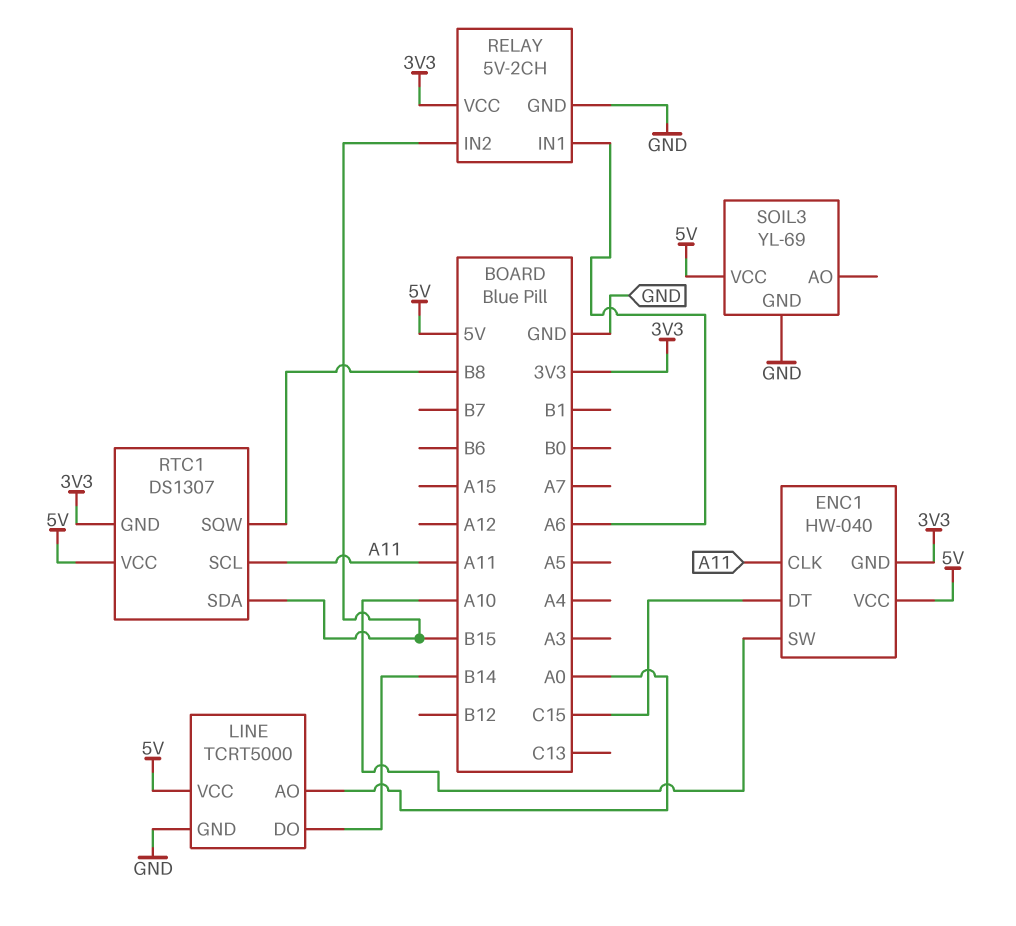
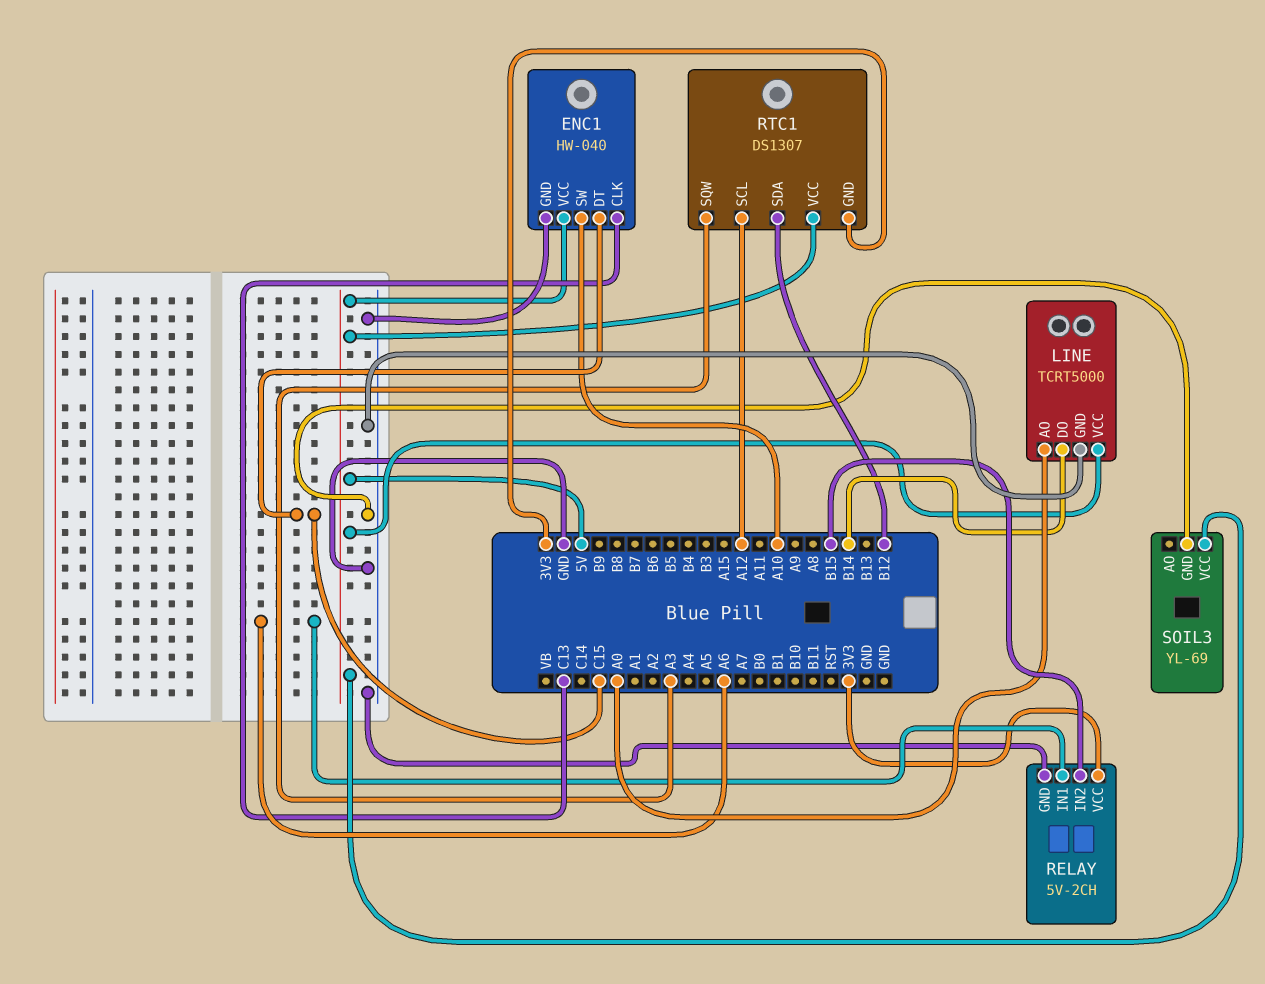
ENC1 pin CLK: A11 -> C13
ENC1 pin GND: 3V3 -> GND
RTC1 pin SCL: A11 -> A12
RTC1 pin SDA: B15 -> B12
RTC1 pin SQW: B8 -> A3

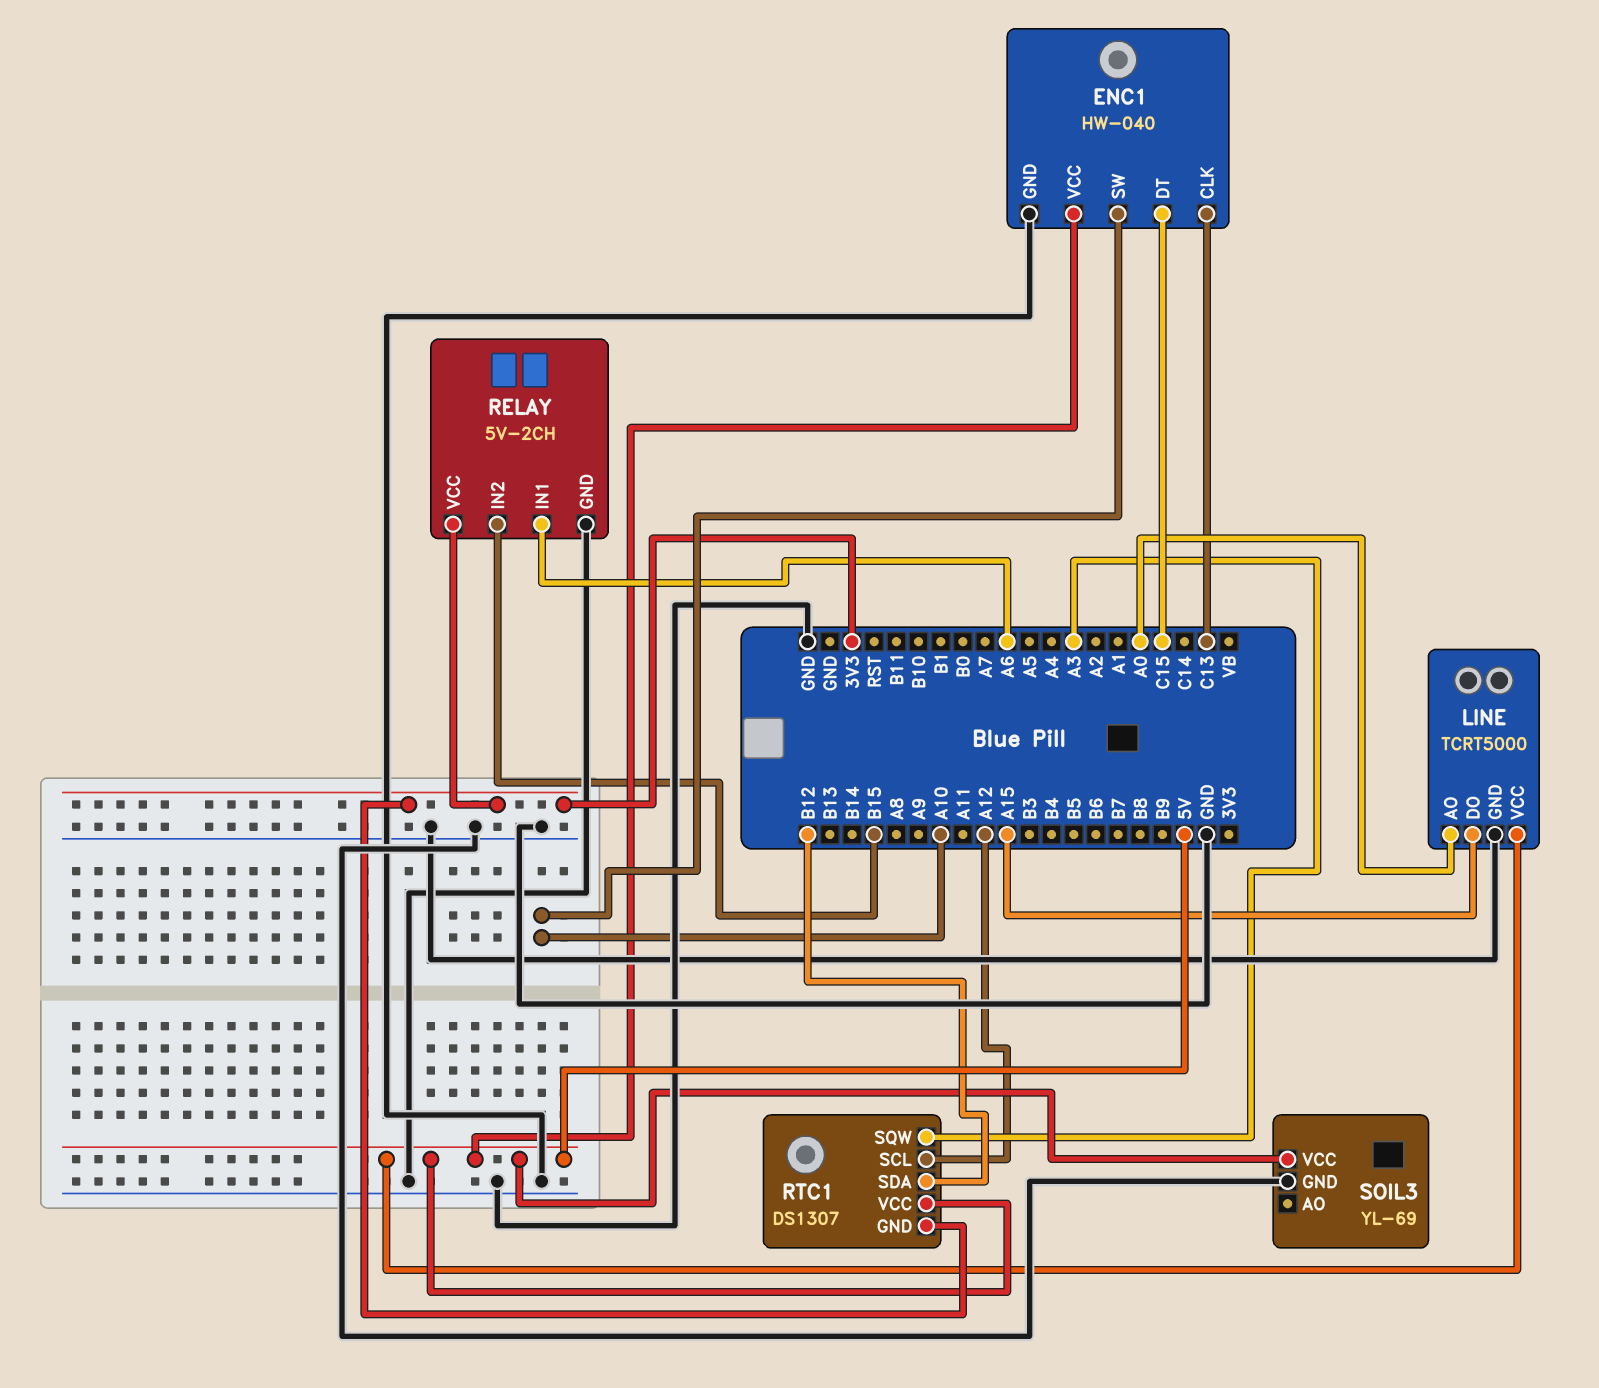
LINE pin DO: B14 -> A15

